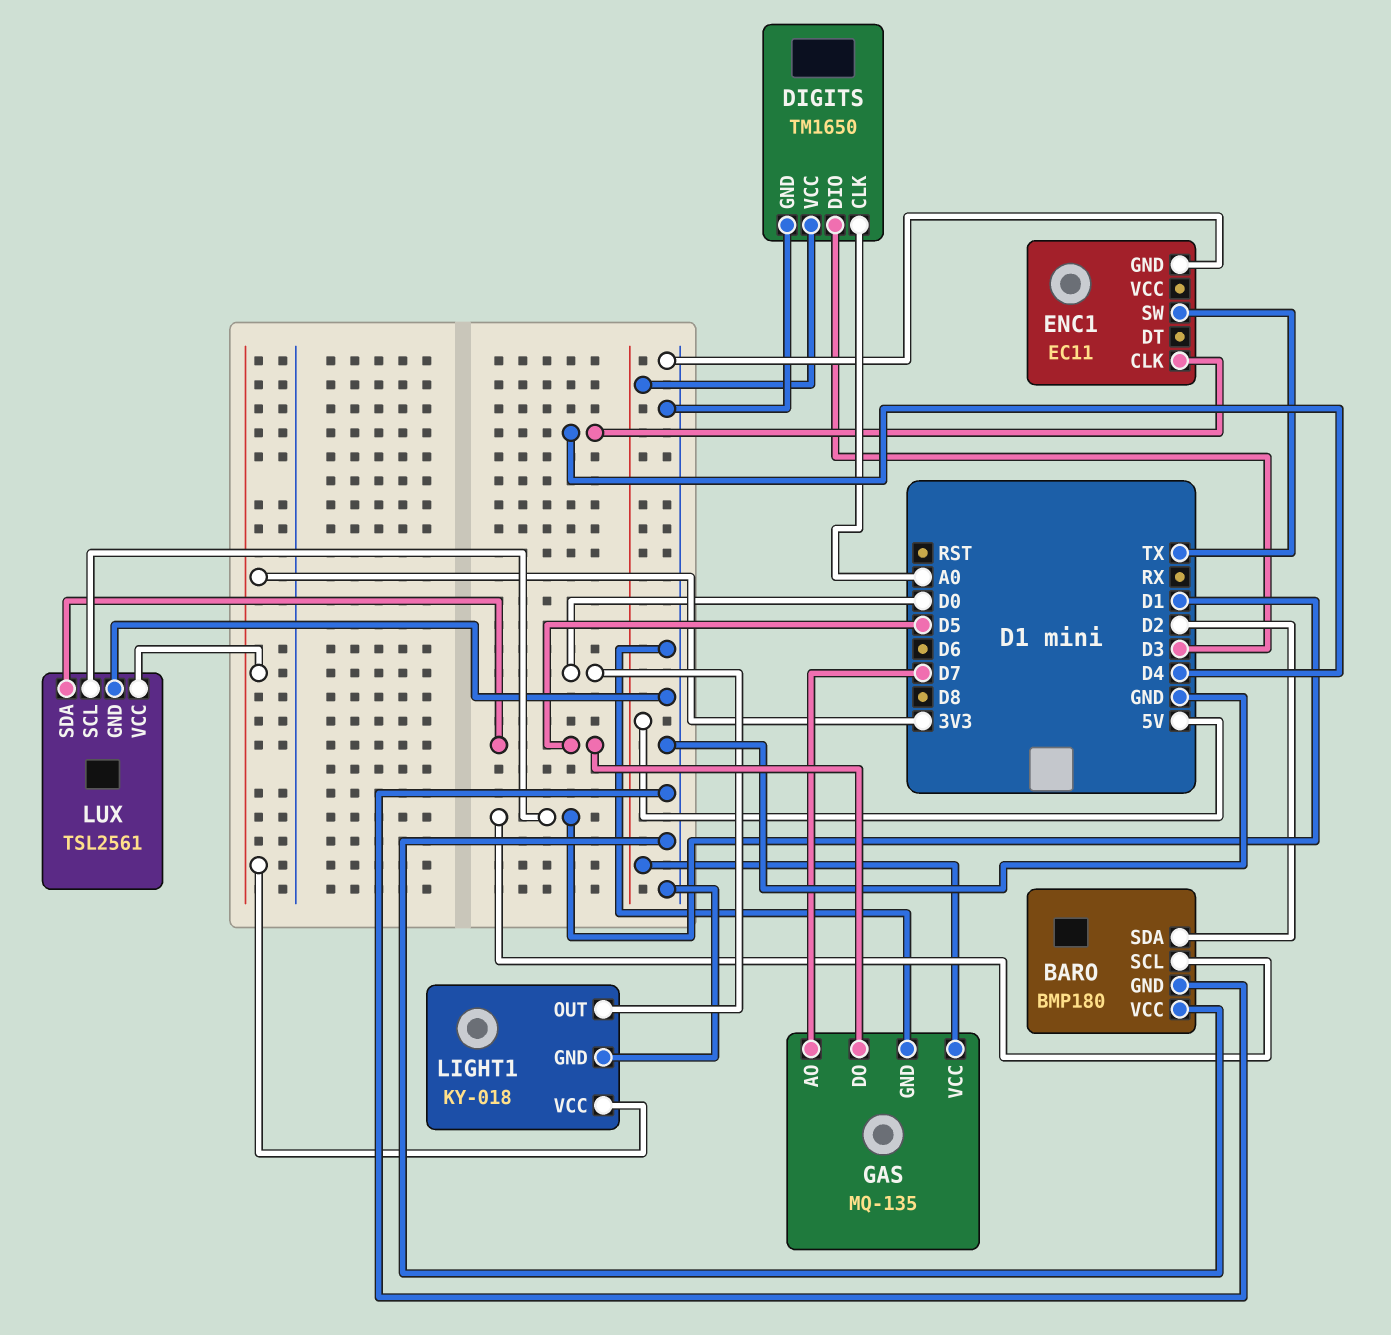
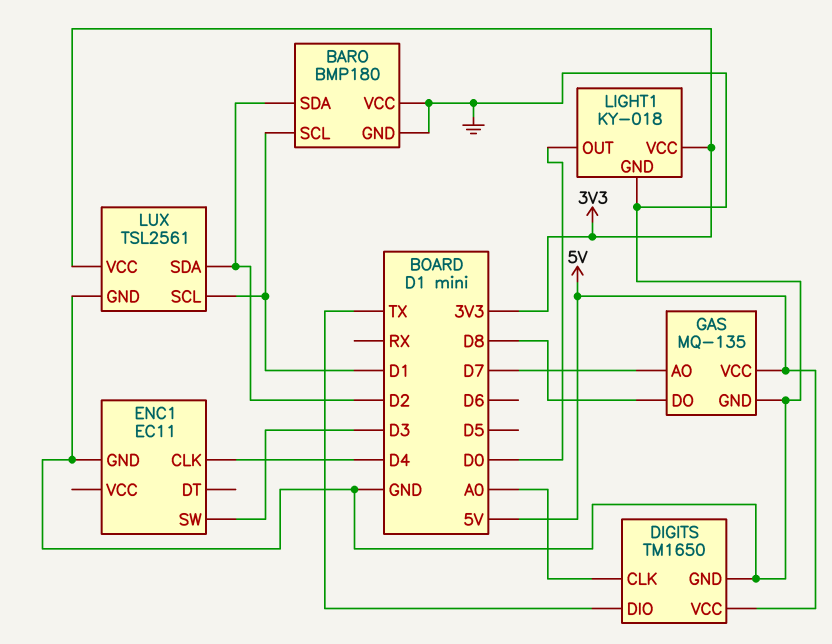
DIGITS pin DIO: D3 -> TX
ENC1 pin SW: TX -> D3
GAS pin DO: D5 -> D8
LUX pin SDA: D5 -> D2

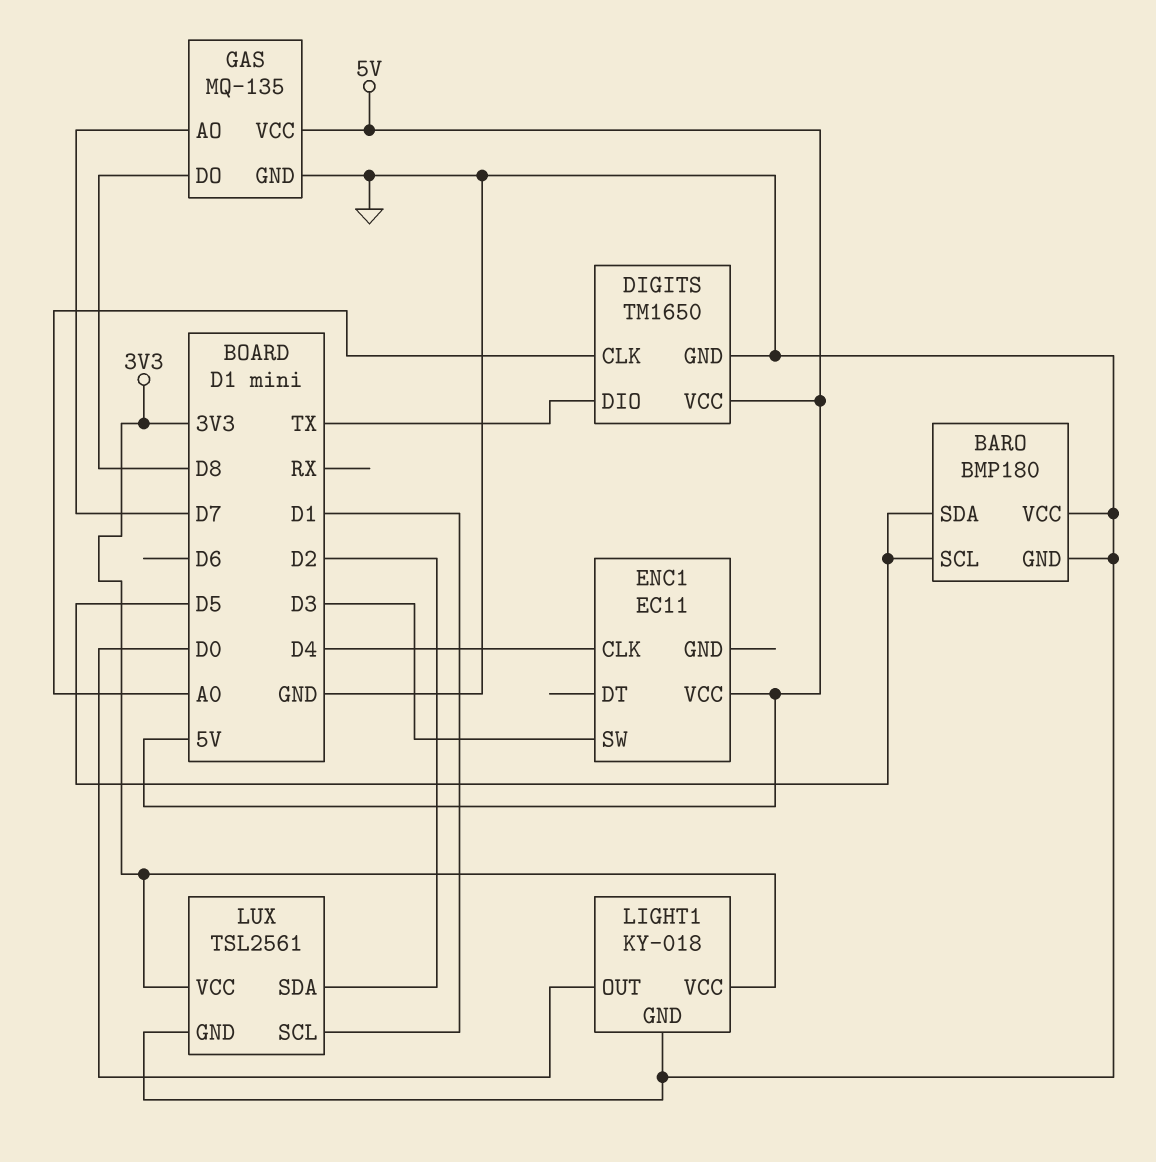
BARO pin SCL: D1 -> D5
BARO pin SDA: D2 -> D5
ENC1 pin GND: GND -> none
ENC1 pin VCC: none -> 5V

